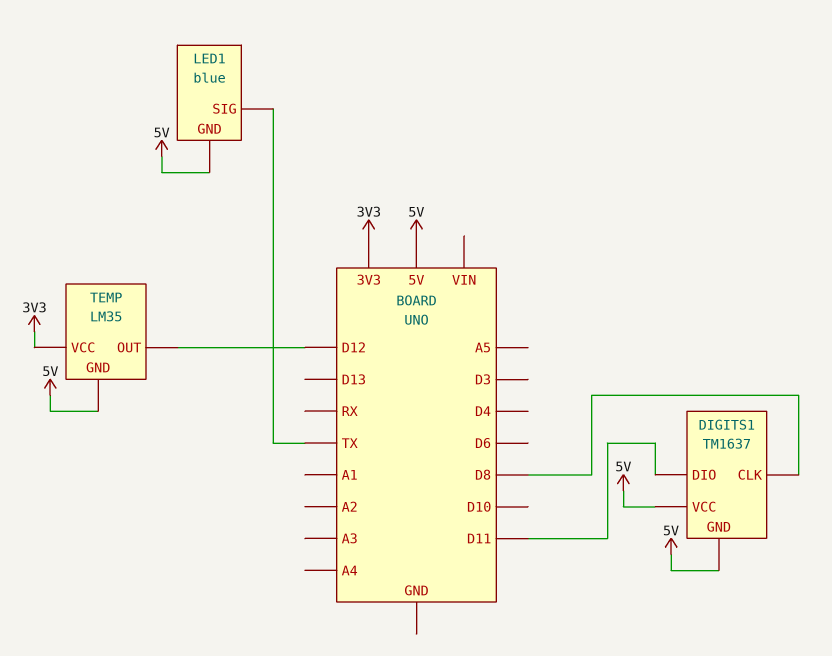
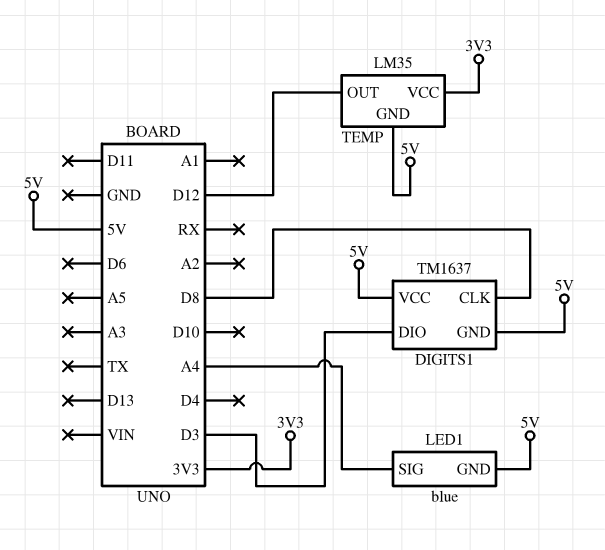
DIGITS1 pin DIO: D11 -> D3
LED1 pin SIG: TX -> A4

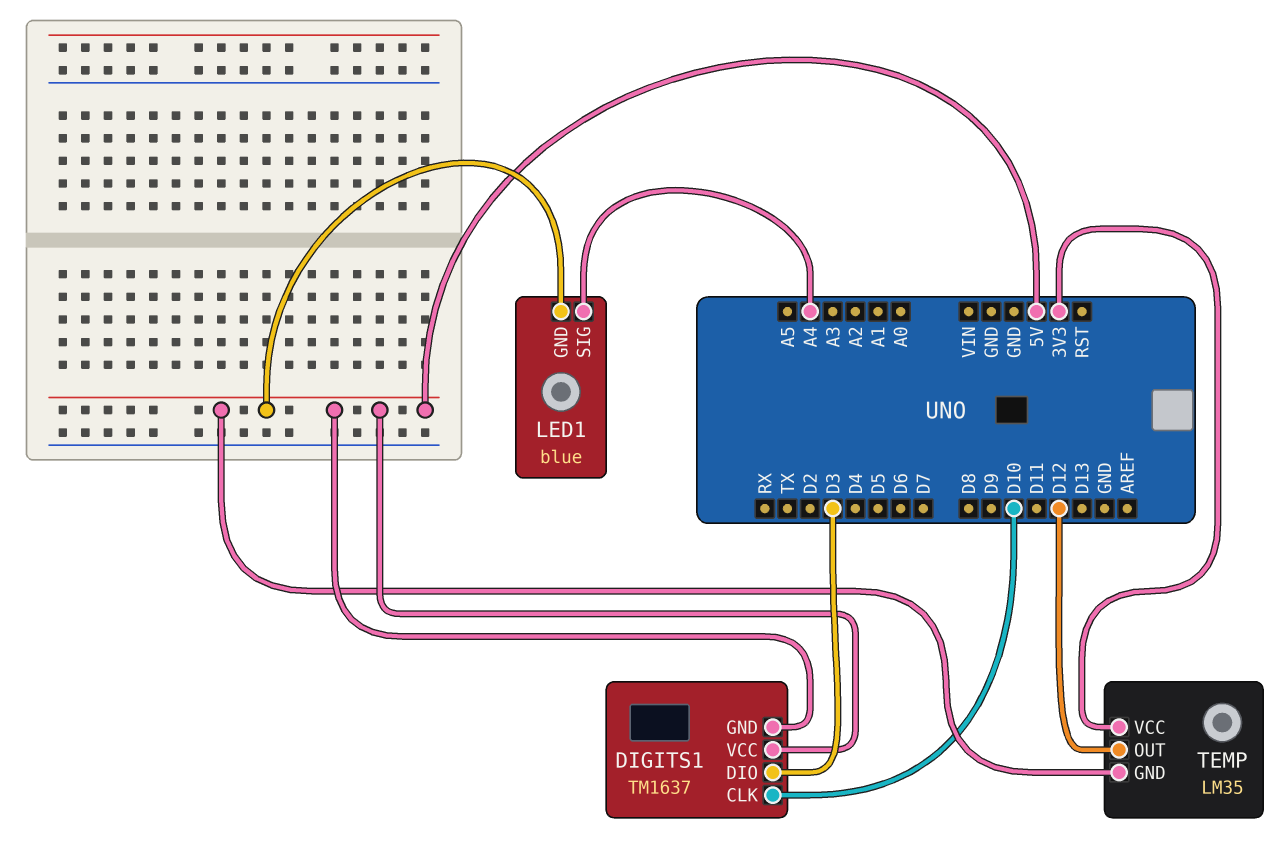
DIGITS1 pin CLK: D8 -> D10

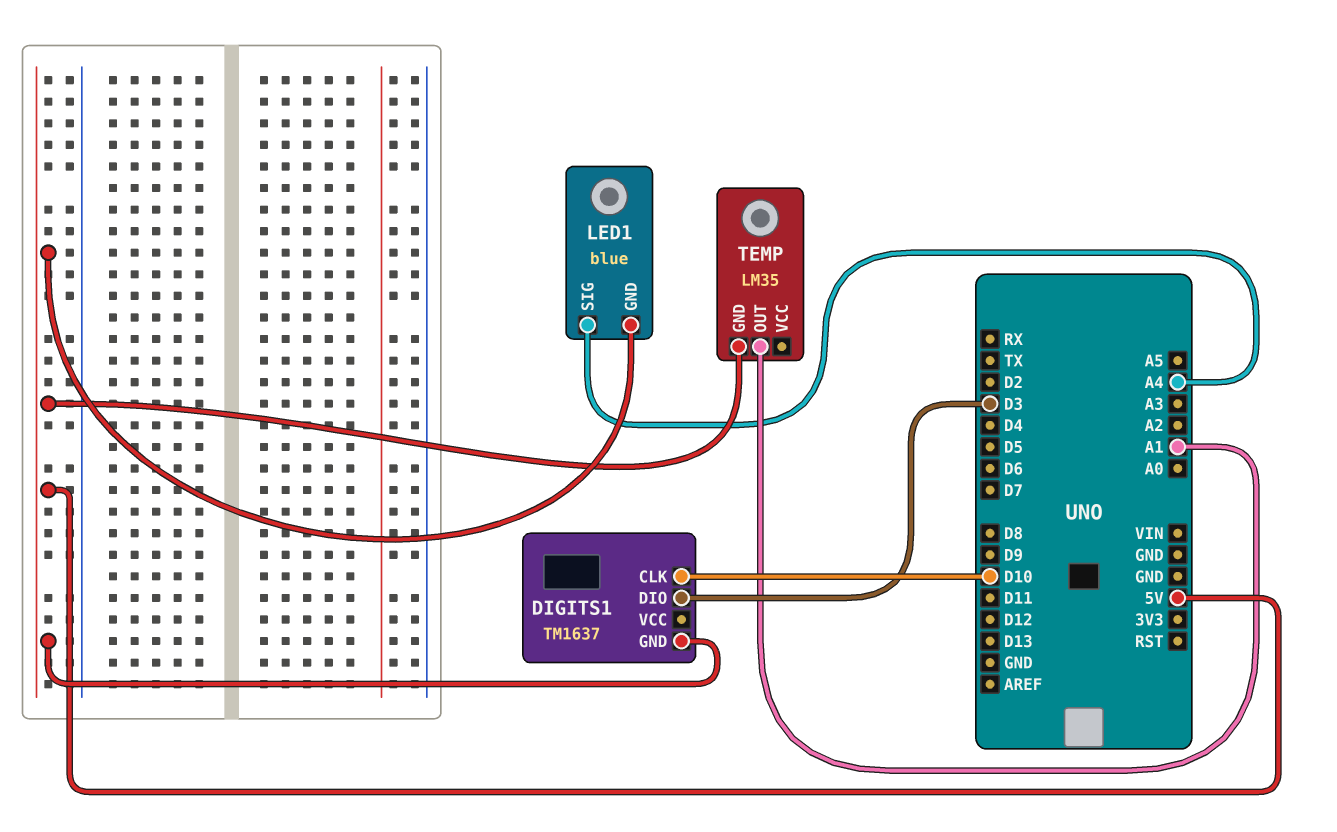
DIGITS1 pin VCC: 5V -> none
TEMP pin OUT: D12 -> A1
TEMP pin VCC: 3V3 -> none

